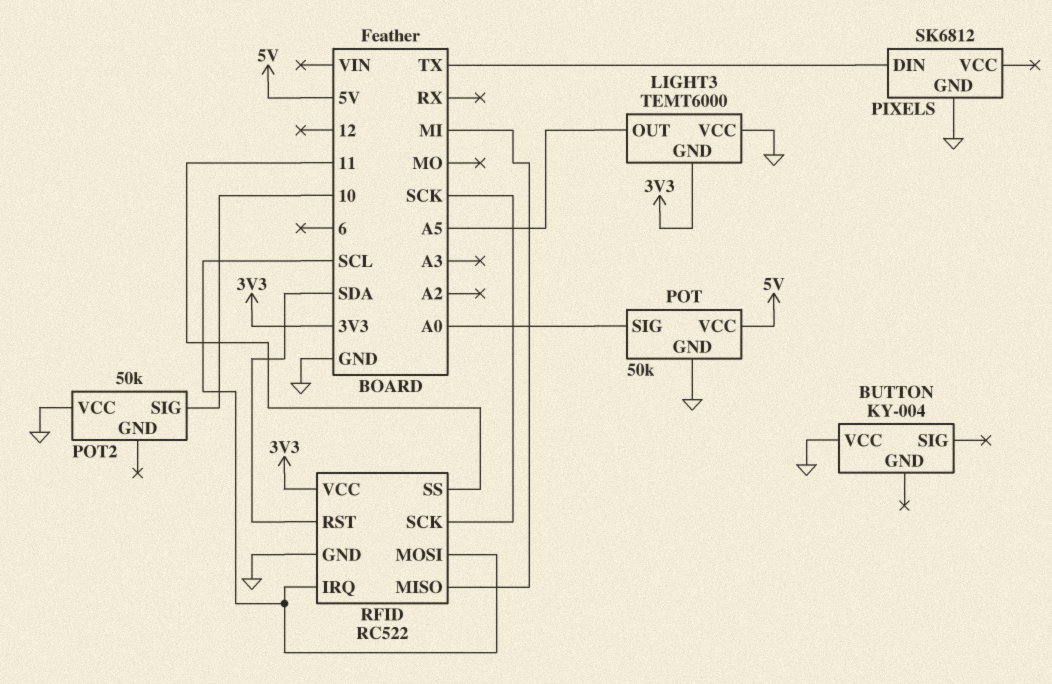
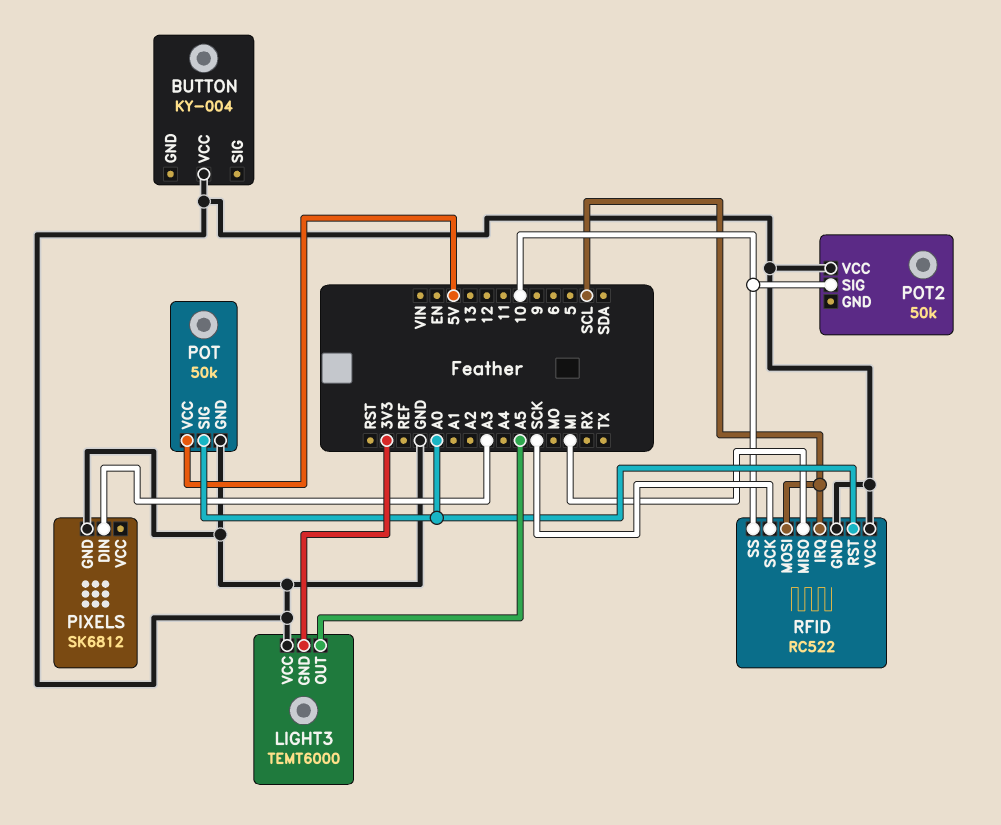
PIXELS pin DIN: TX -> A3
RFID pin RST: SDA -> A0
RFID pin SS: 11 -> 10
RFID pin VCC: 3V3 -> GND

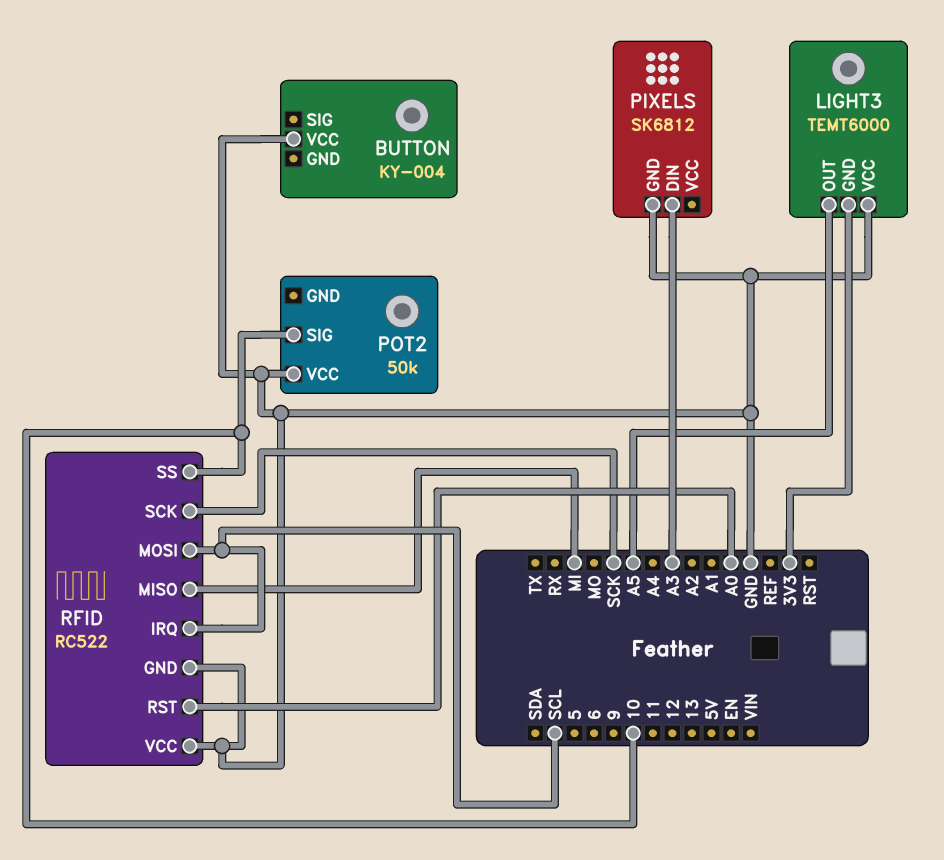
POT: 50k -> none
POT pin GND: GND -> none
POT pin SIG: A0 -> none
POT pin VCC: 5V -> none

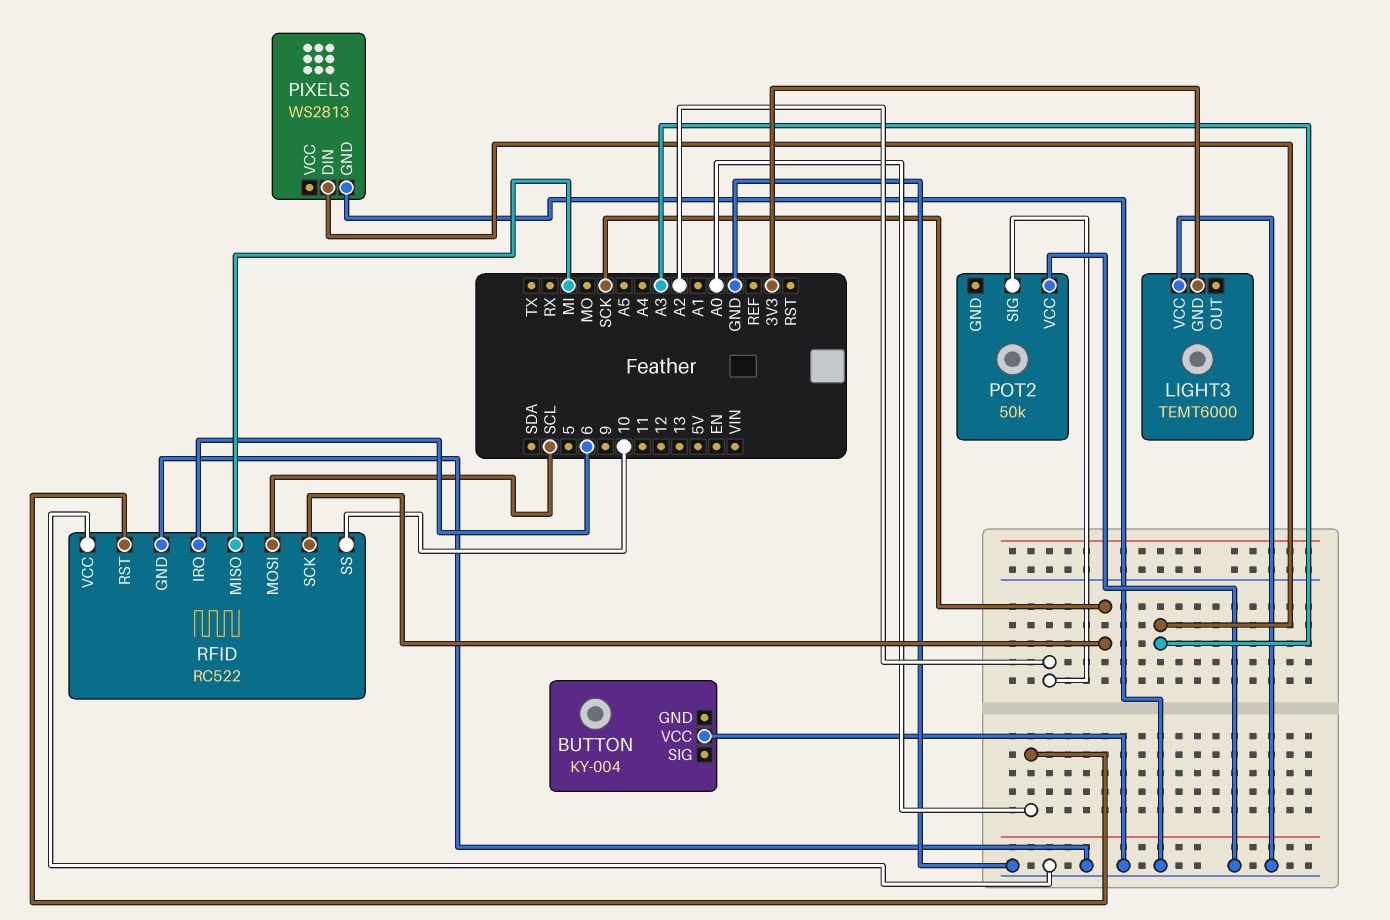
LIGHT3 pin OUT: A5 -> none
PIXELS: SK6812 -> WS2813
POT2 pin SIG: 10 -> A2
RFID pin IRQ: SCL -> 6

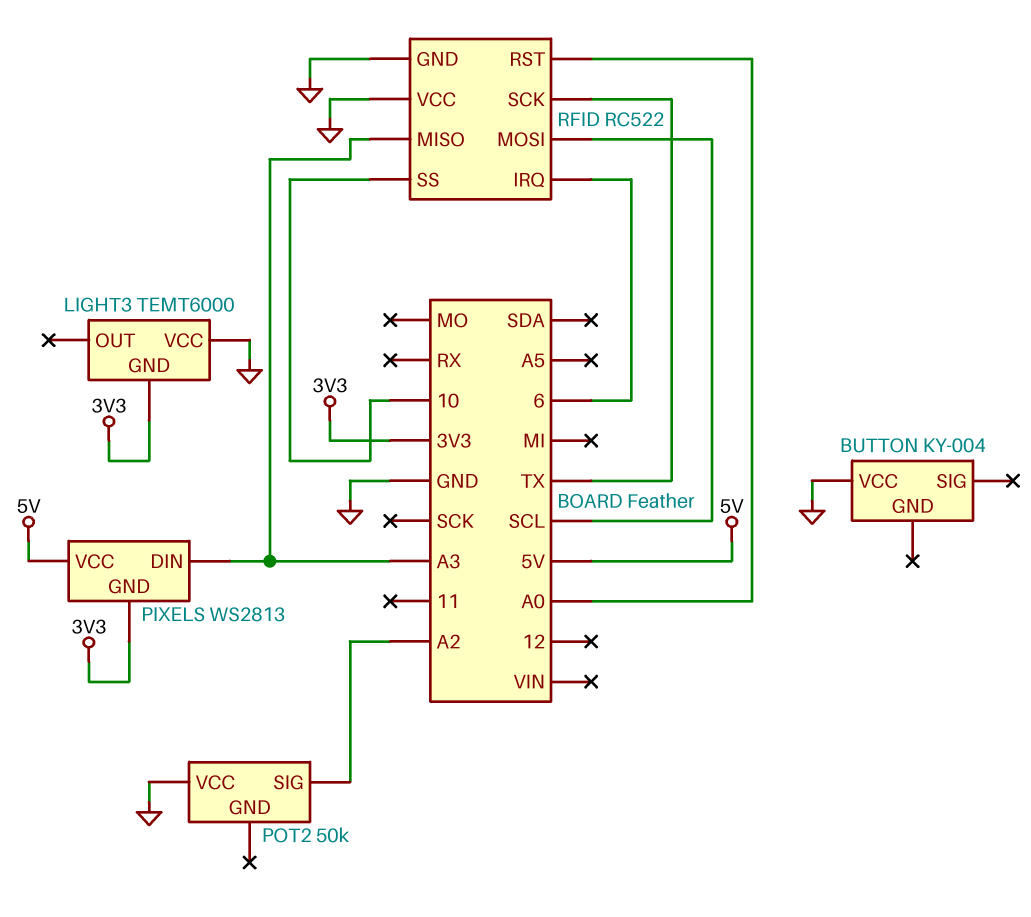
PIXELS pin GND: GND -> 3V3
PIXELS pin VCC: none -> 5V
RFID pin MISO: MI -> A3
RFID pin SCK: SCK -> TX

